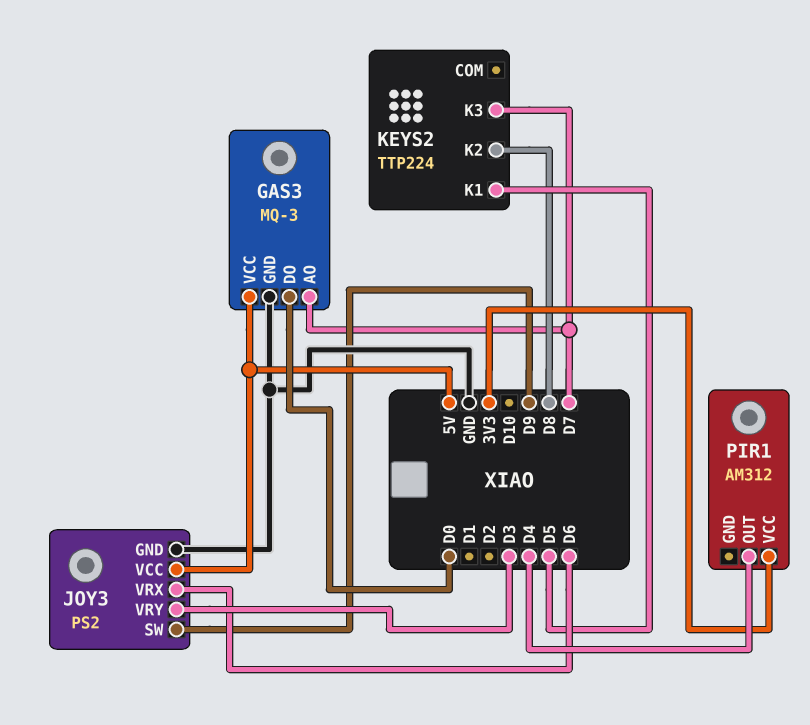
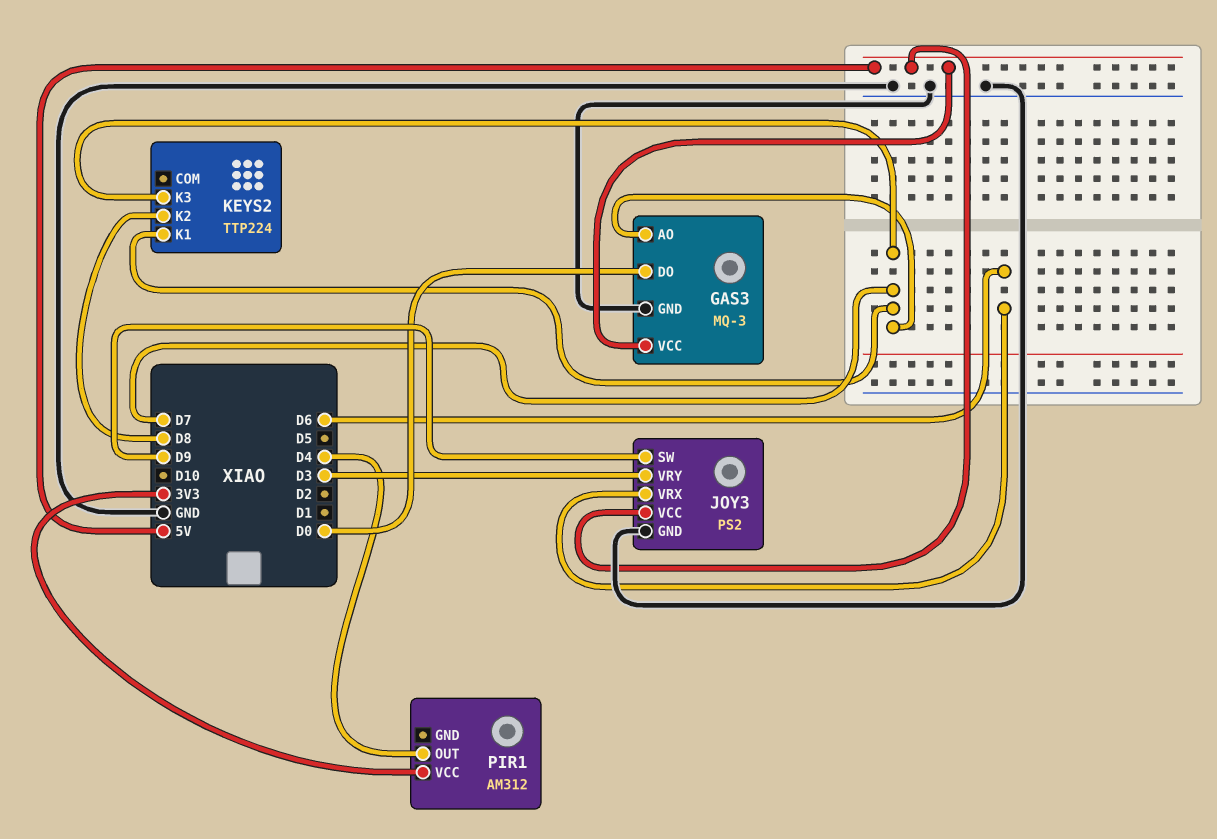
KEYS2 pin K1: D5 -> D7

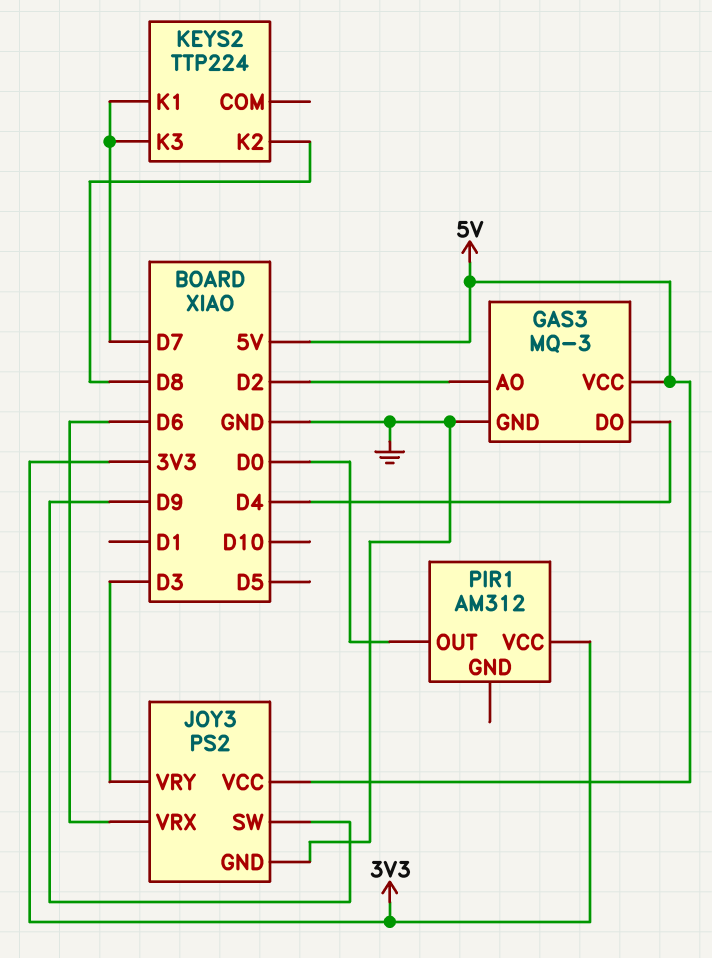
GAS3 pin AO: D7 -> D2
GAS3 pin DO: D0 -> D4
PIR1 pin OUT: D4 -> D0

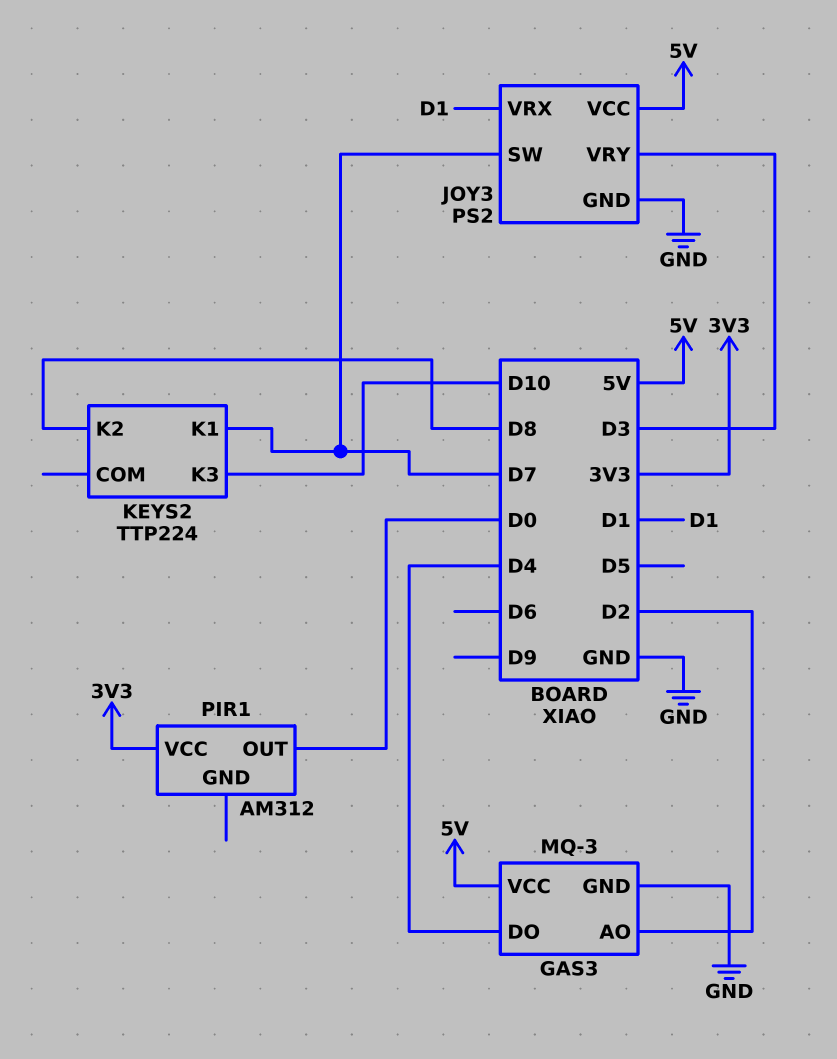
JOY3 pin SW: D9 -> D7
JOY3 pin VRX: D6 -> D1
KEYS2 pin K3: D7 -> D10

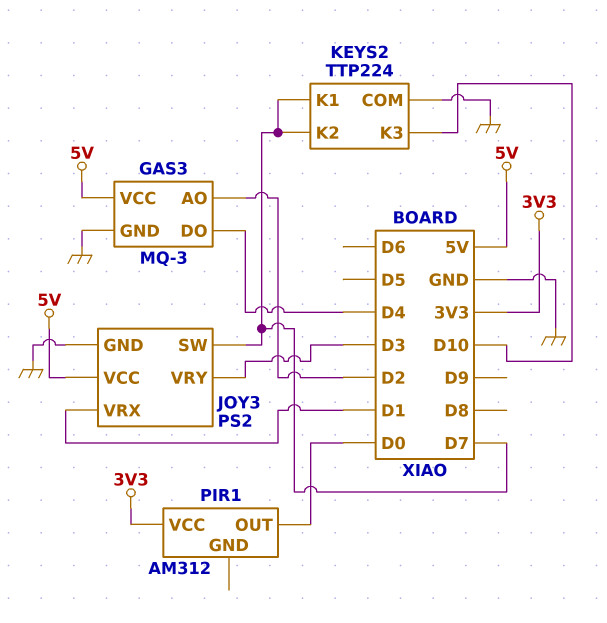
KEYS2 pin COM: none -> GND
KEYS2 pin K2: D8 -> D7

